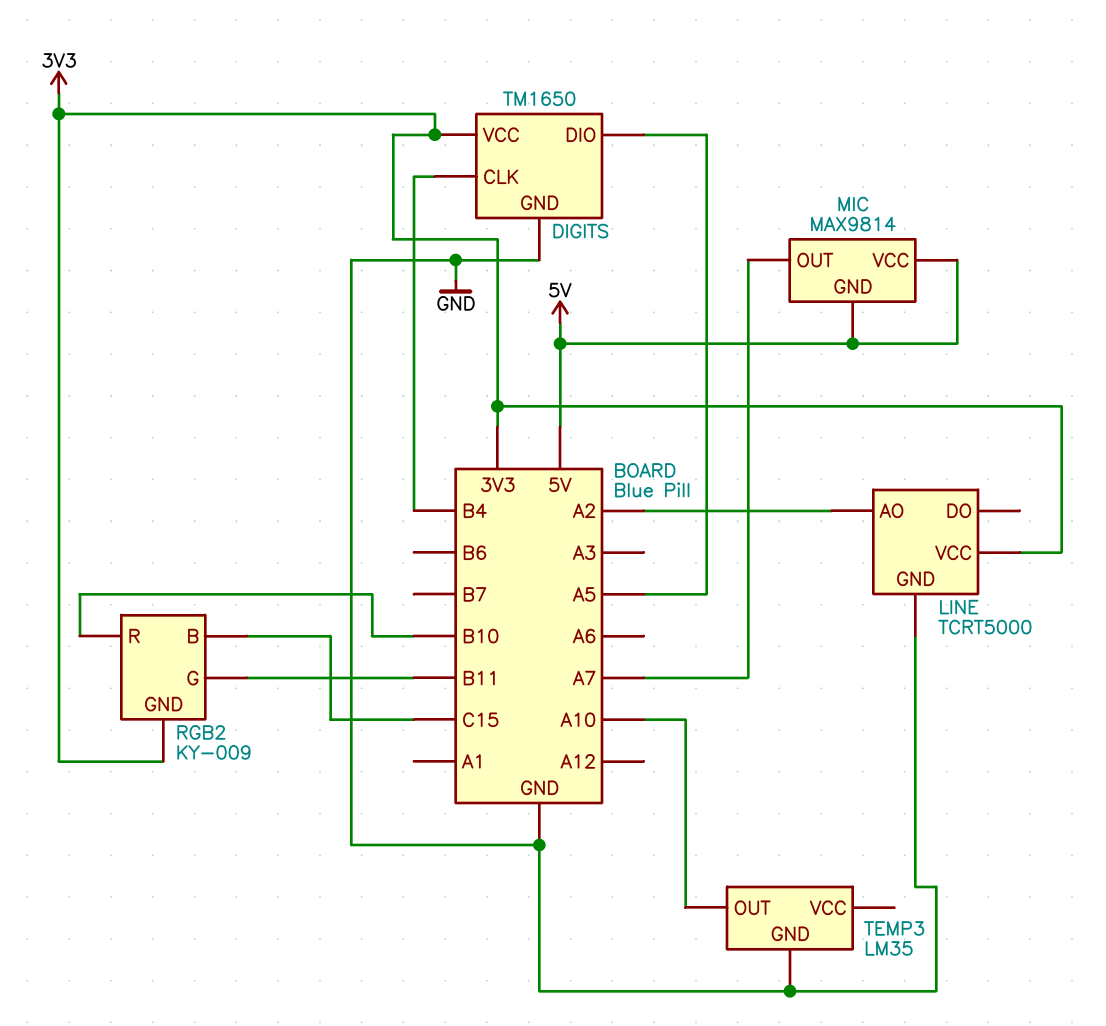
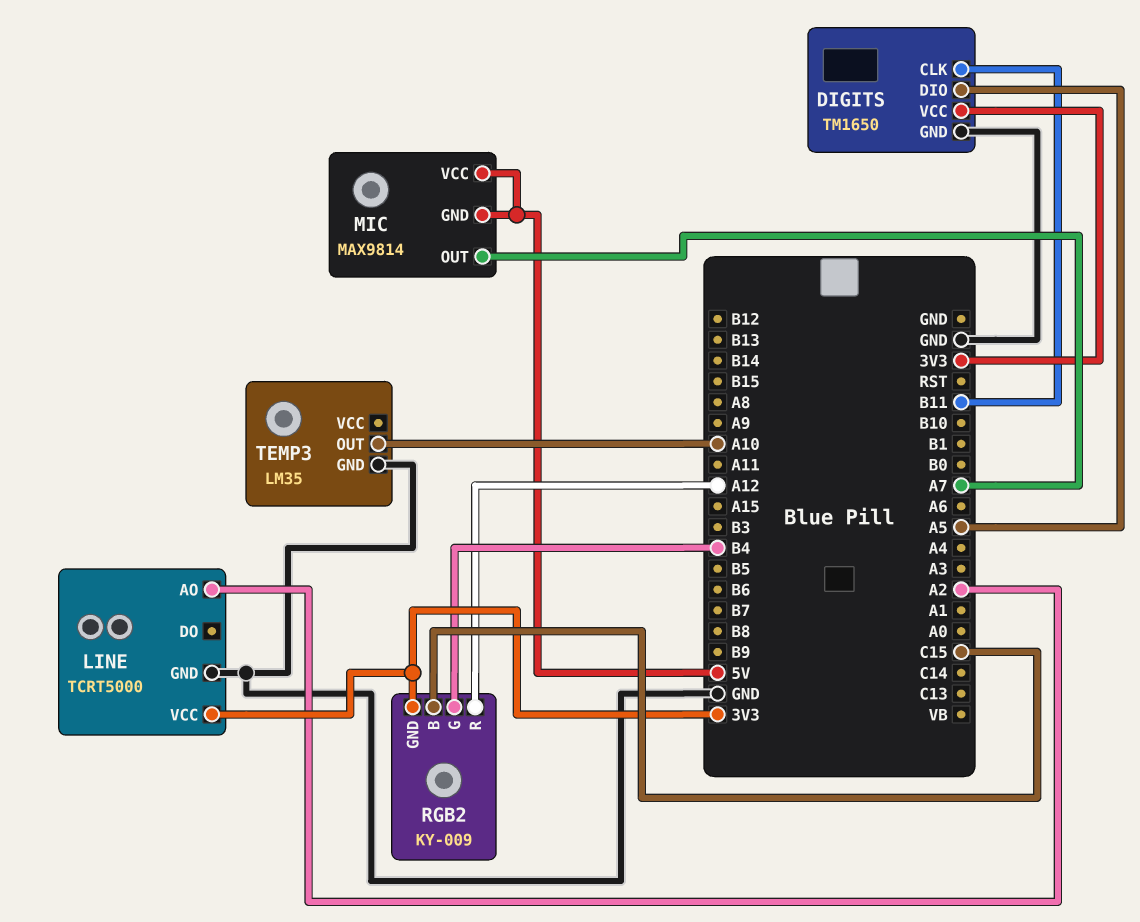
DIGITS pin CLK: B4 -> B11
RGB2 pin G: B11 -> B4
RGB2 pin R: B10 -> A12

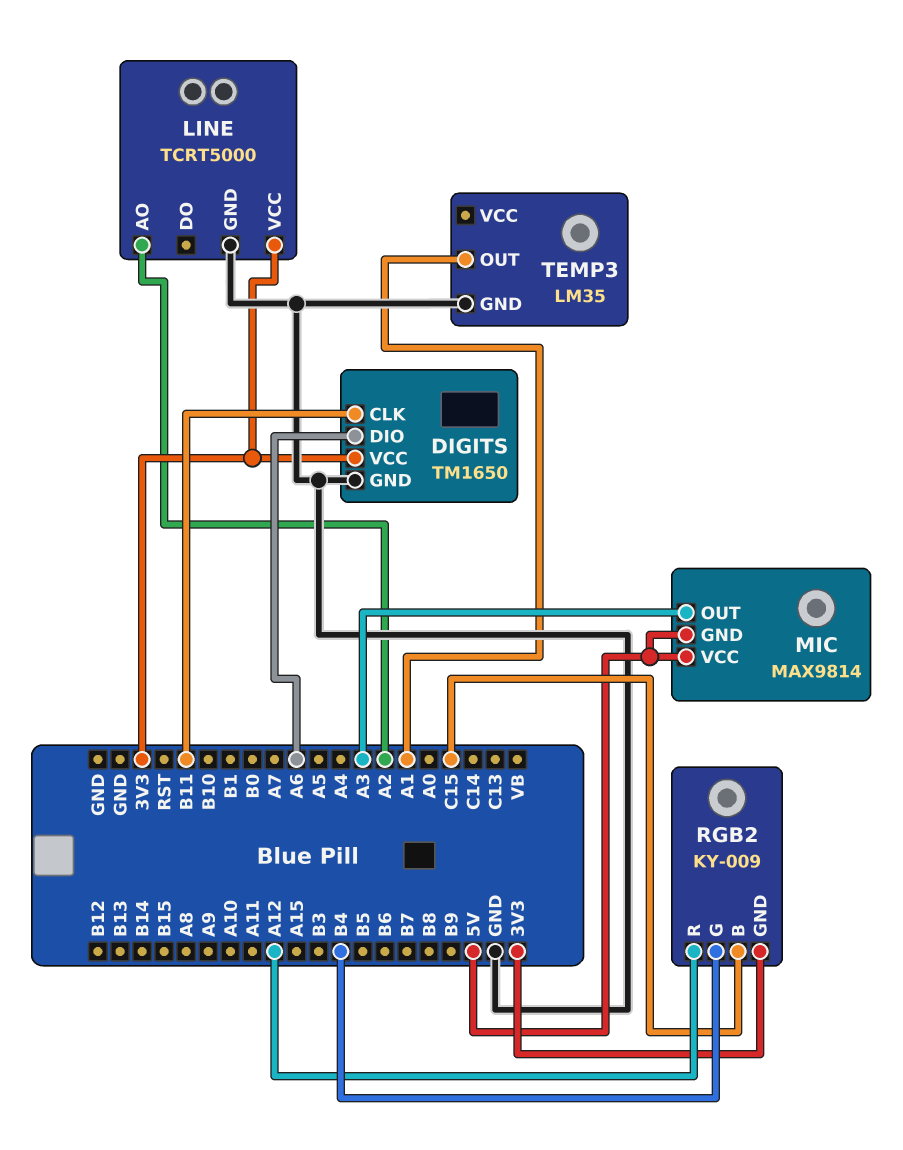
DIGITS pin DIO: A5 -> A6
MIC pin OUT: A7 -> A3
TEMP3 pin OUT: A10 -> A1

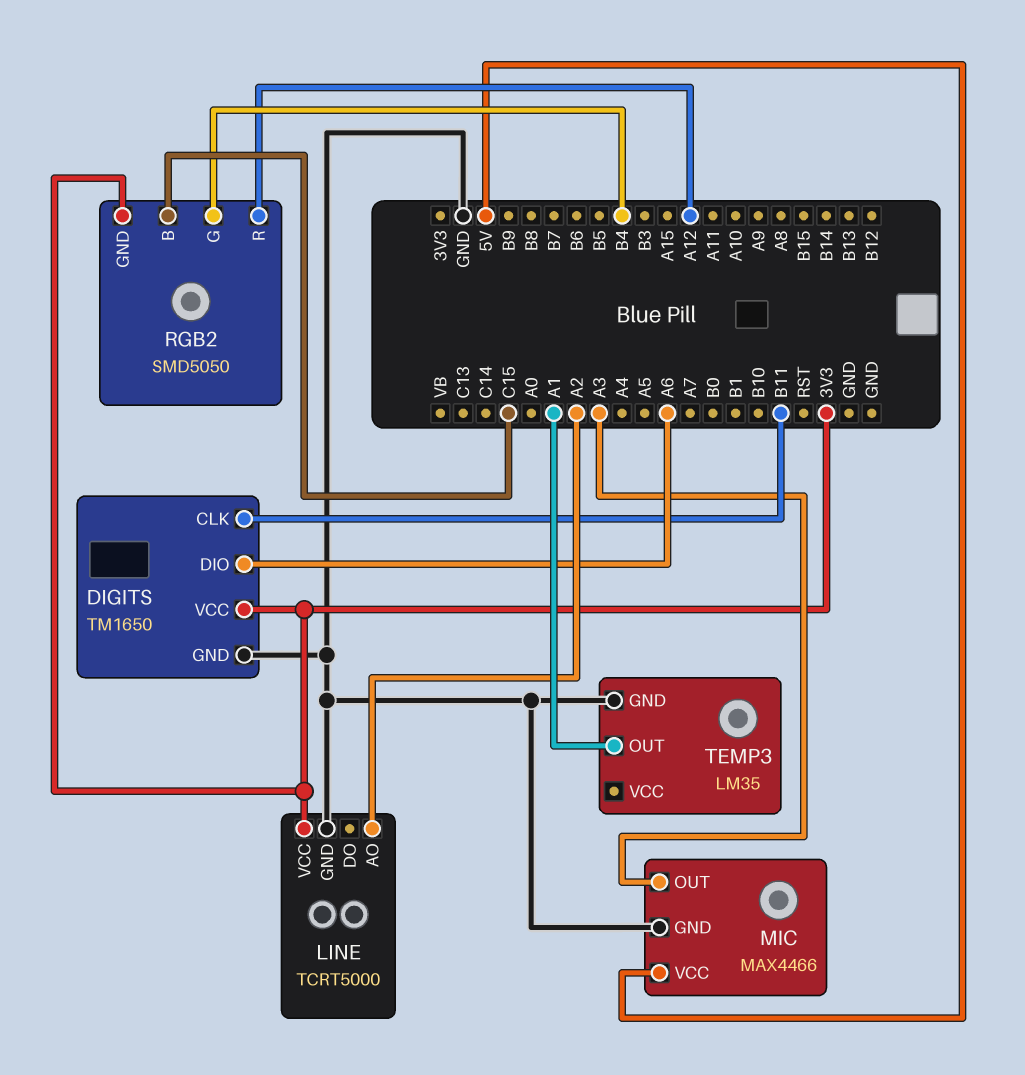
MIC: MAX9814 -> MAX4466
MIC pin GND: 5V -> GND
RGB2: KY-009 -> SMD5050

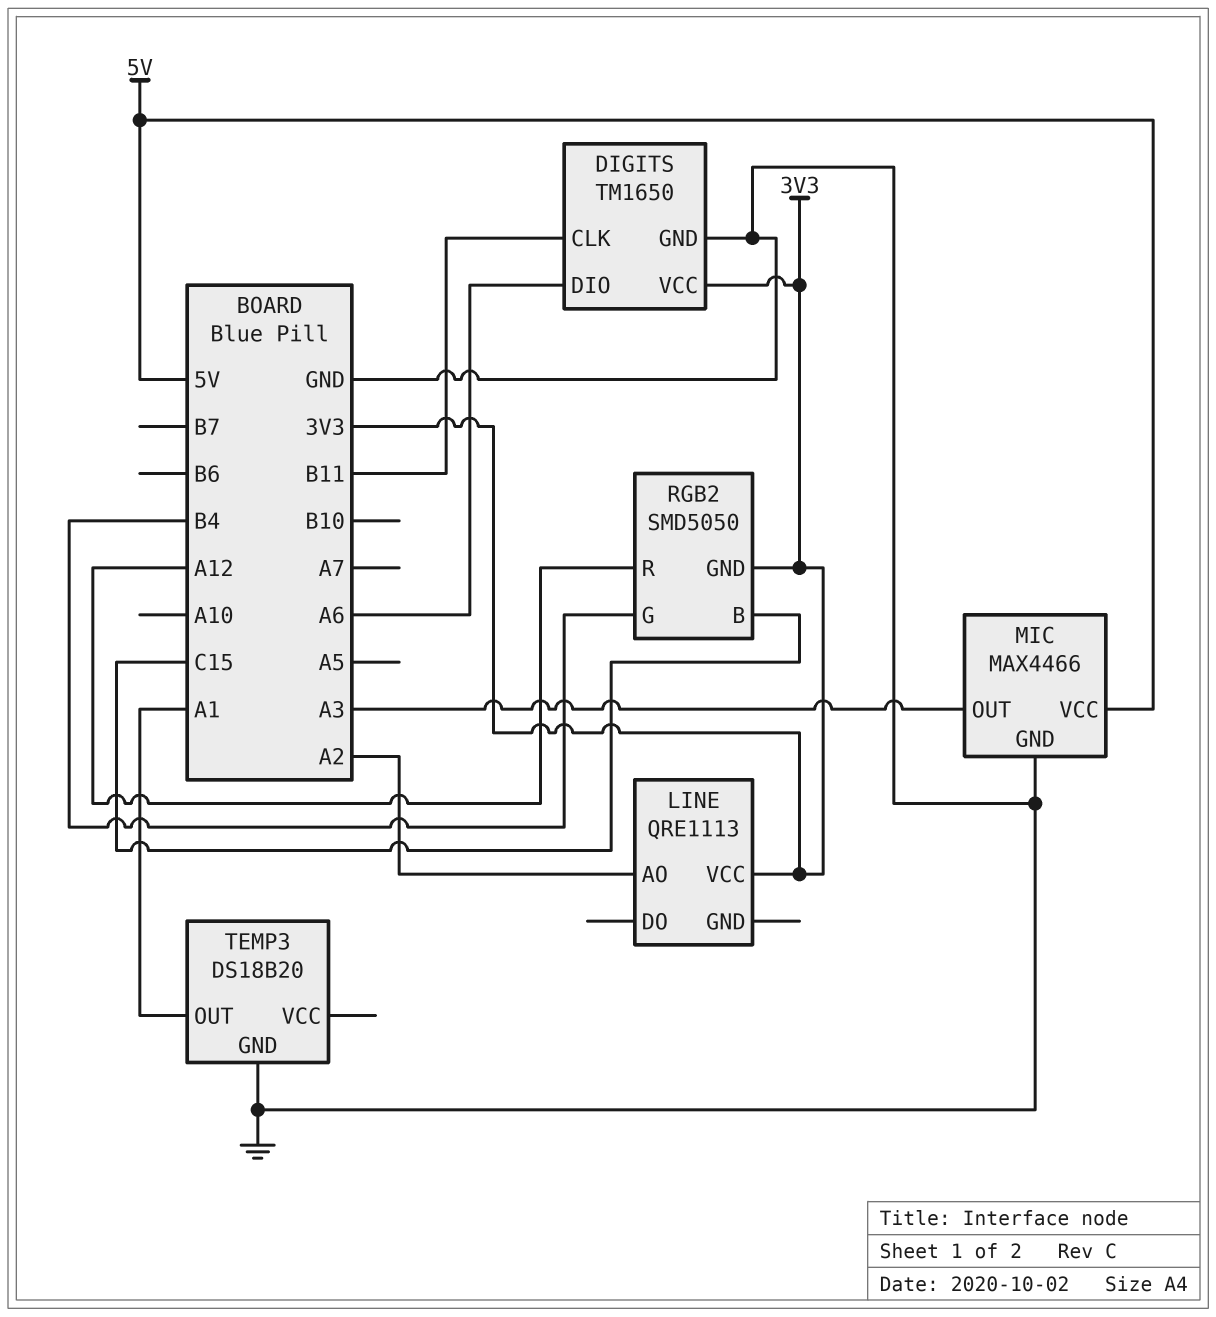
LINE: TCRT5000 -> QRE1113
LINE pin GND: GND -> none
TEMP3: LM35 -> DS18B20

